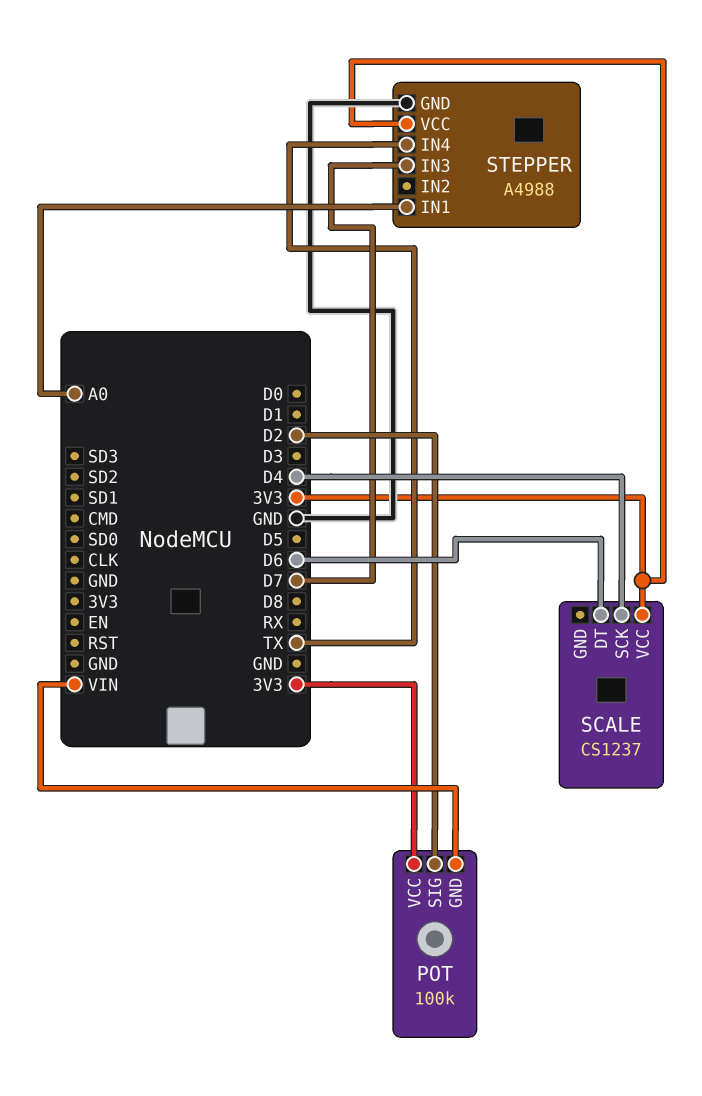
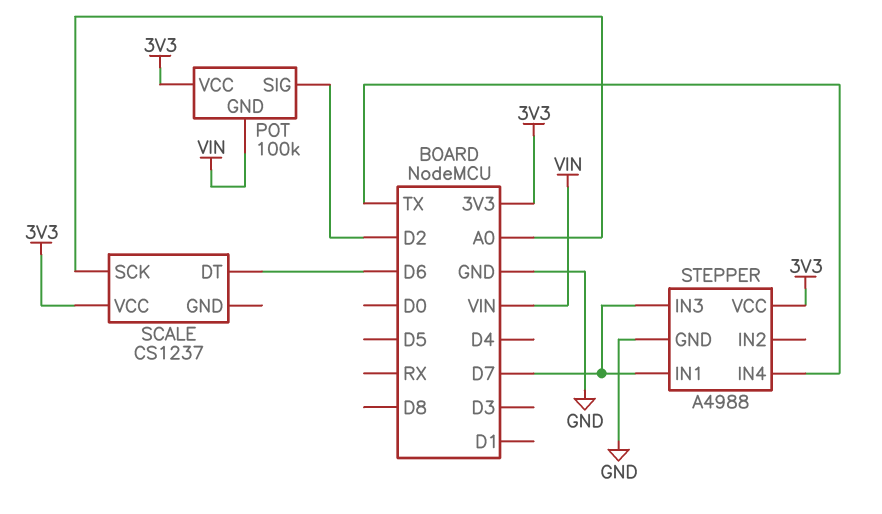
SCALE pin SCK: D4 -> A0
STEPPER pin IN1: A0 -> D7

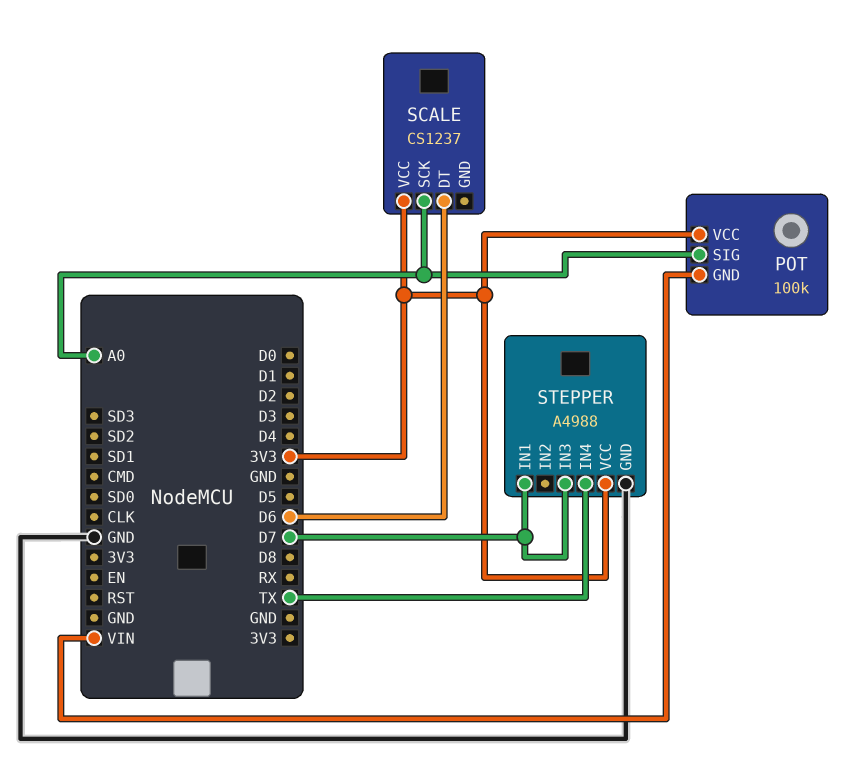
POT pin SIG: D2 -> A0

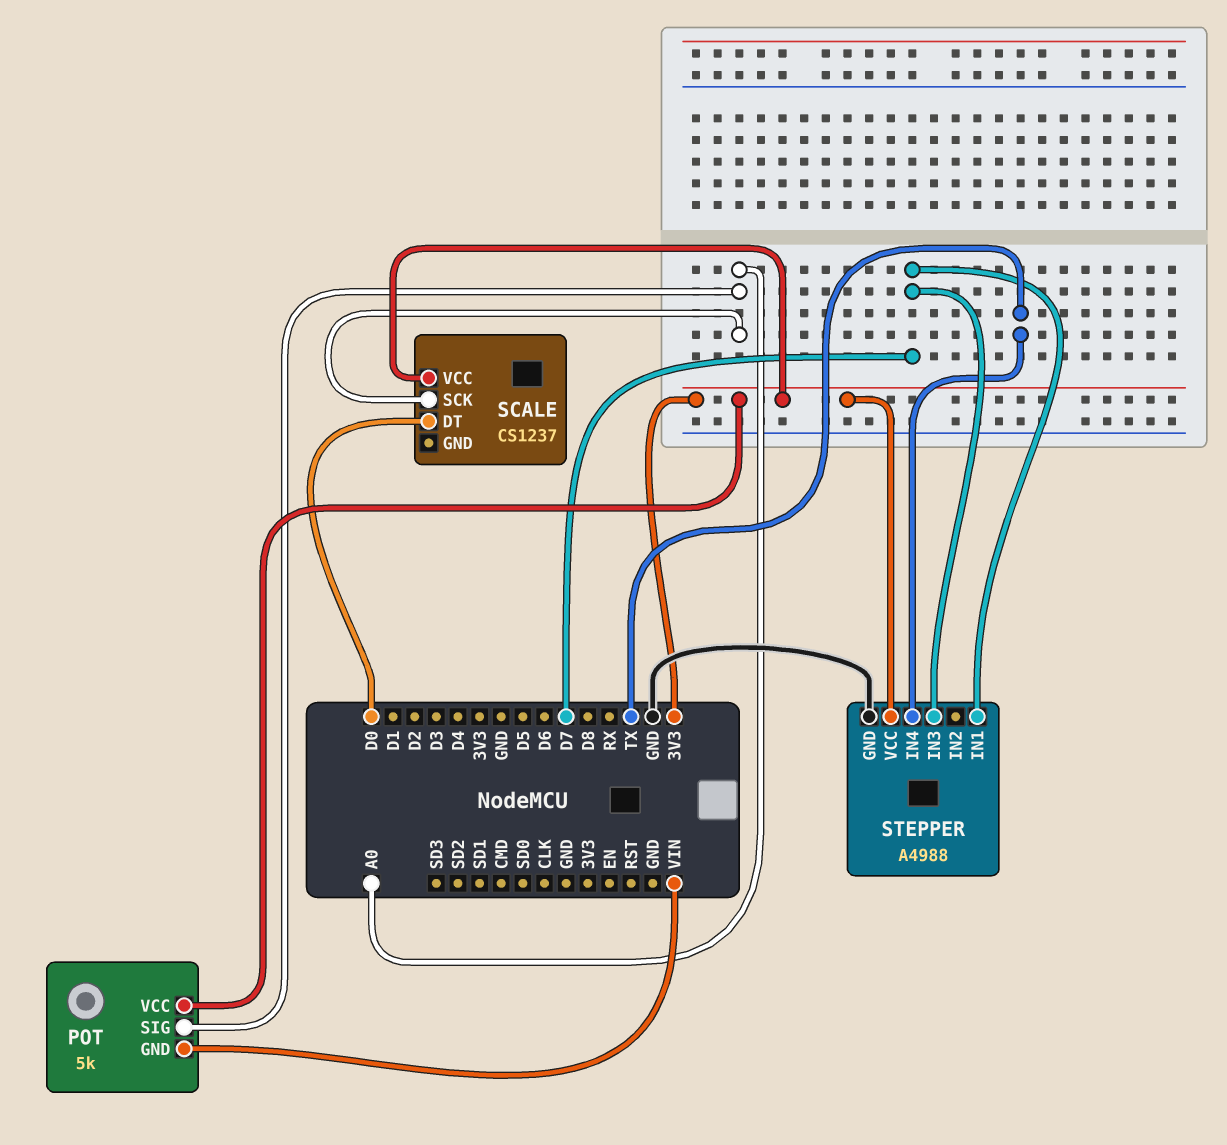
POT: 100k -> 5k
SCALE pin DT: D6 -> D0

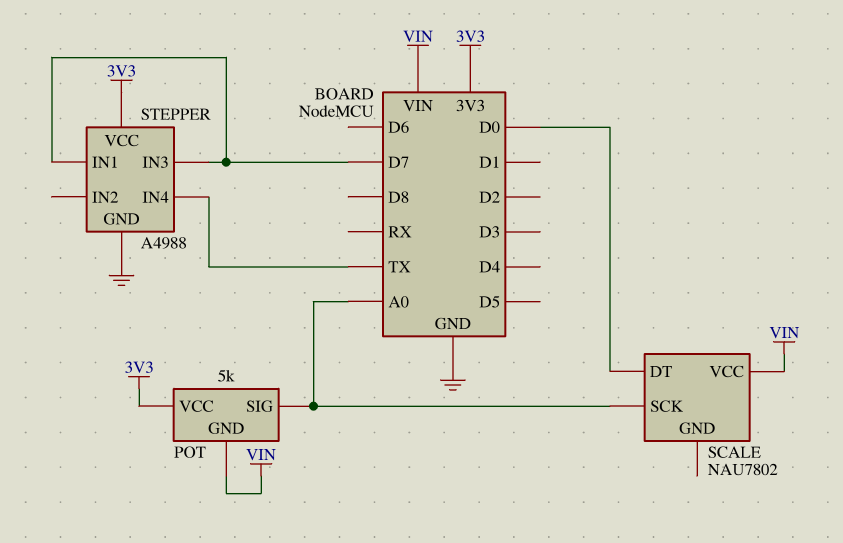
SCALE: CS1237 -> NAU7802
SCALE pin VCC: 3V3 -> VIN

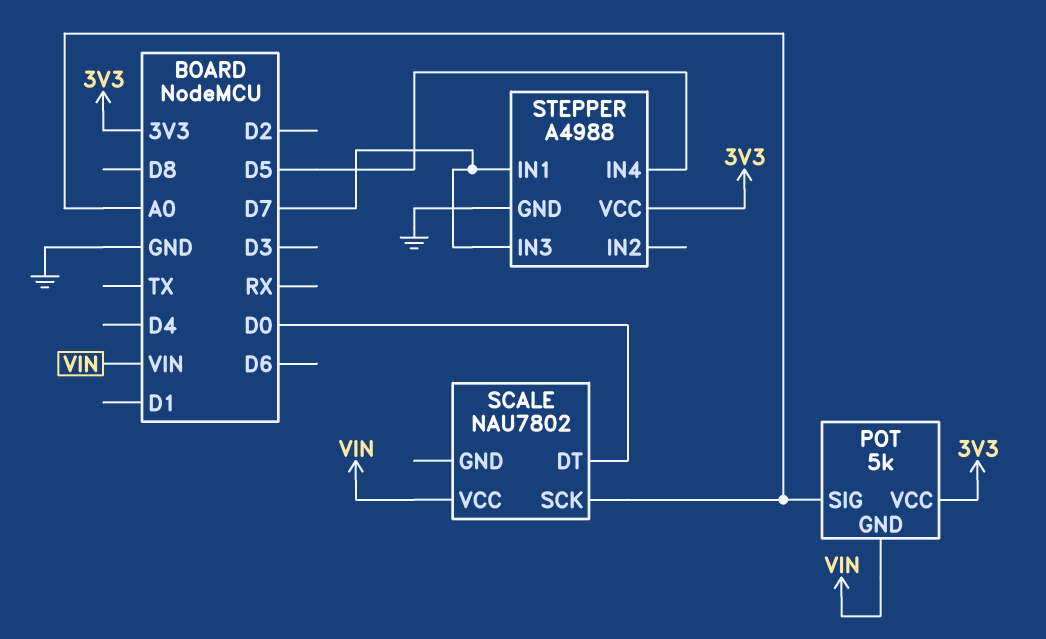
STEPPER pin IN4: TX -> D5

